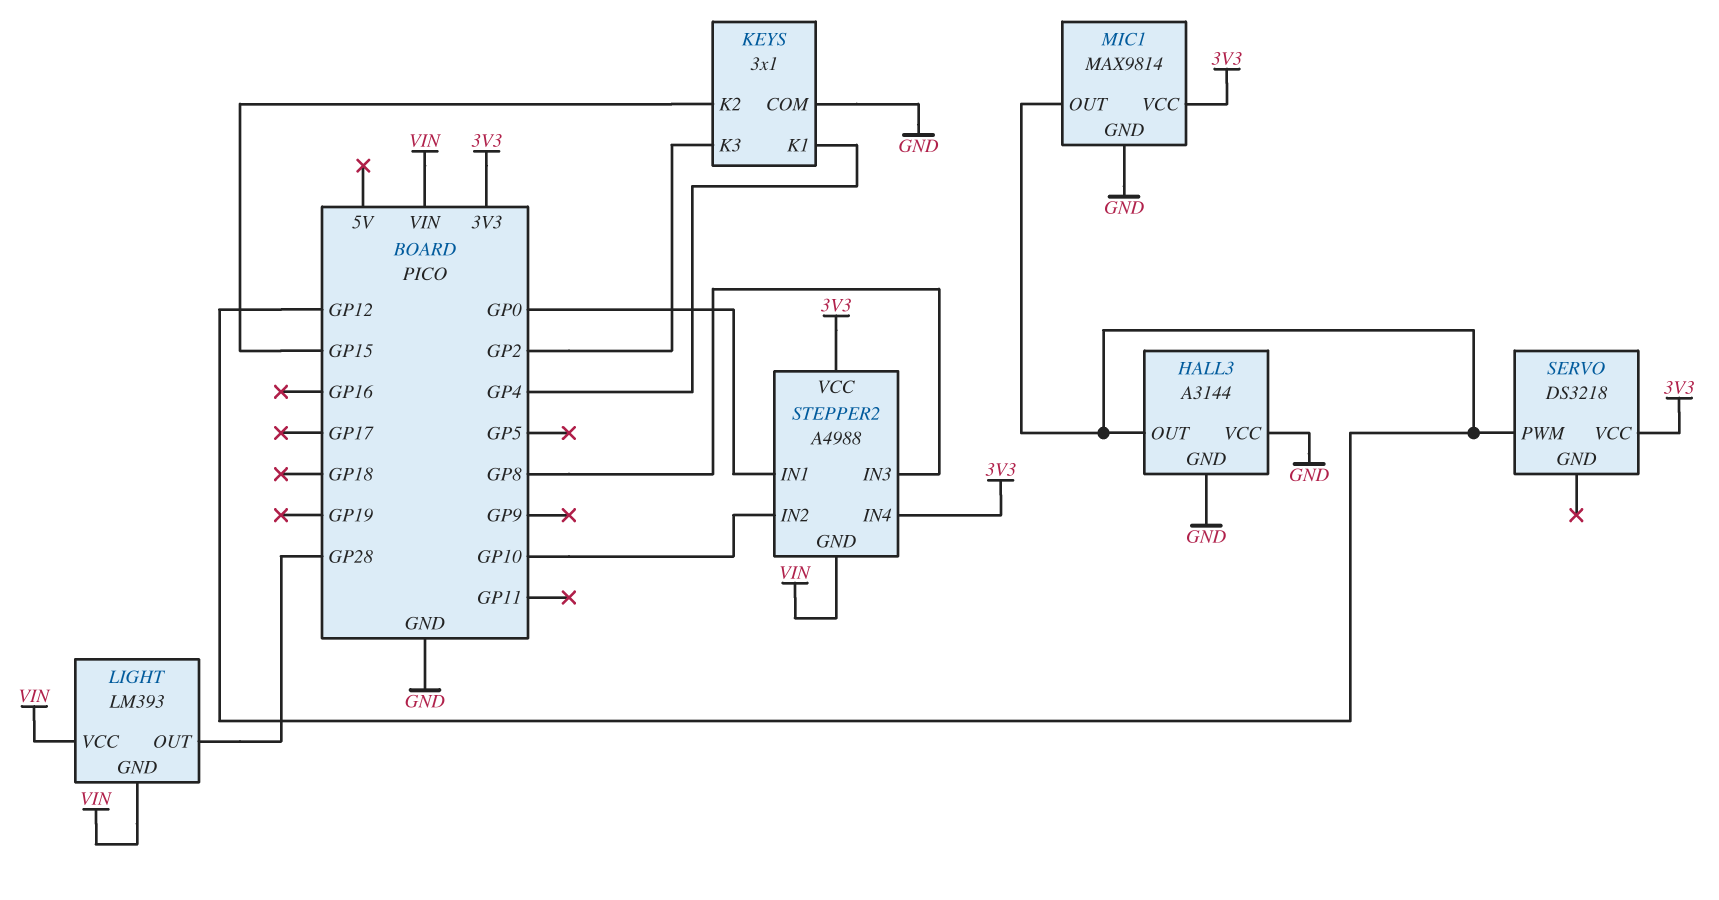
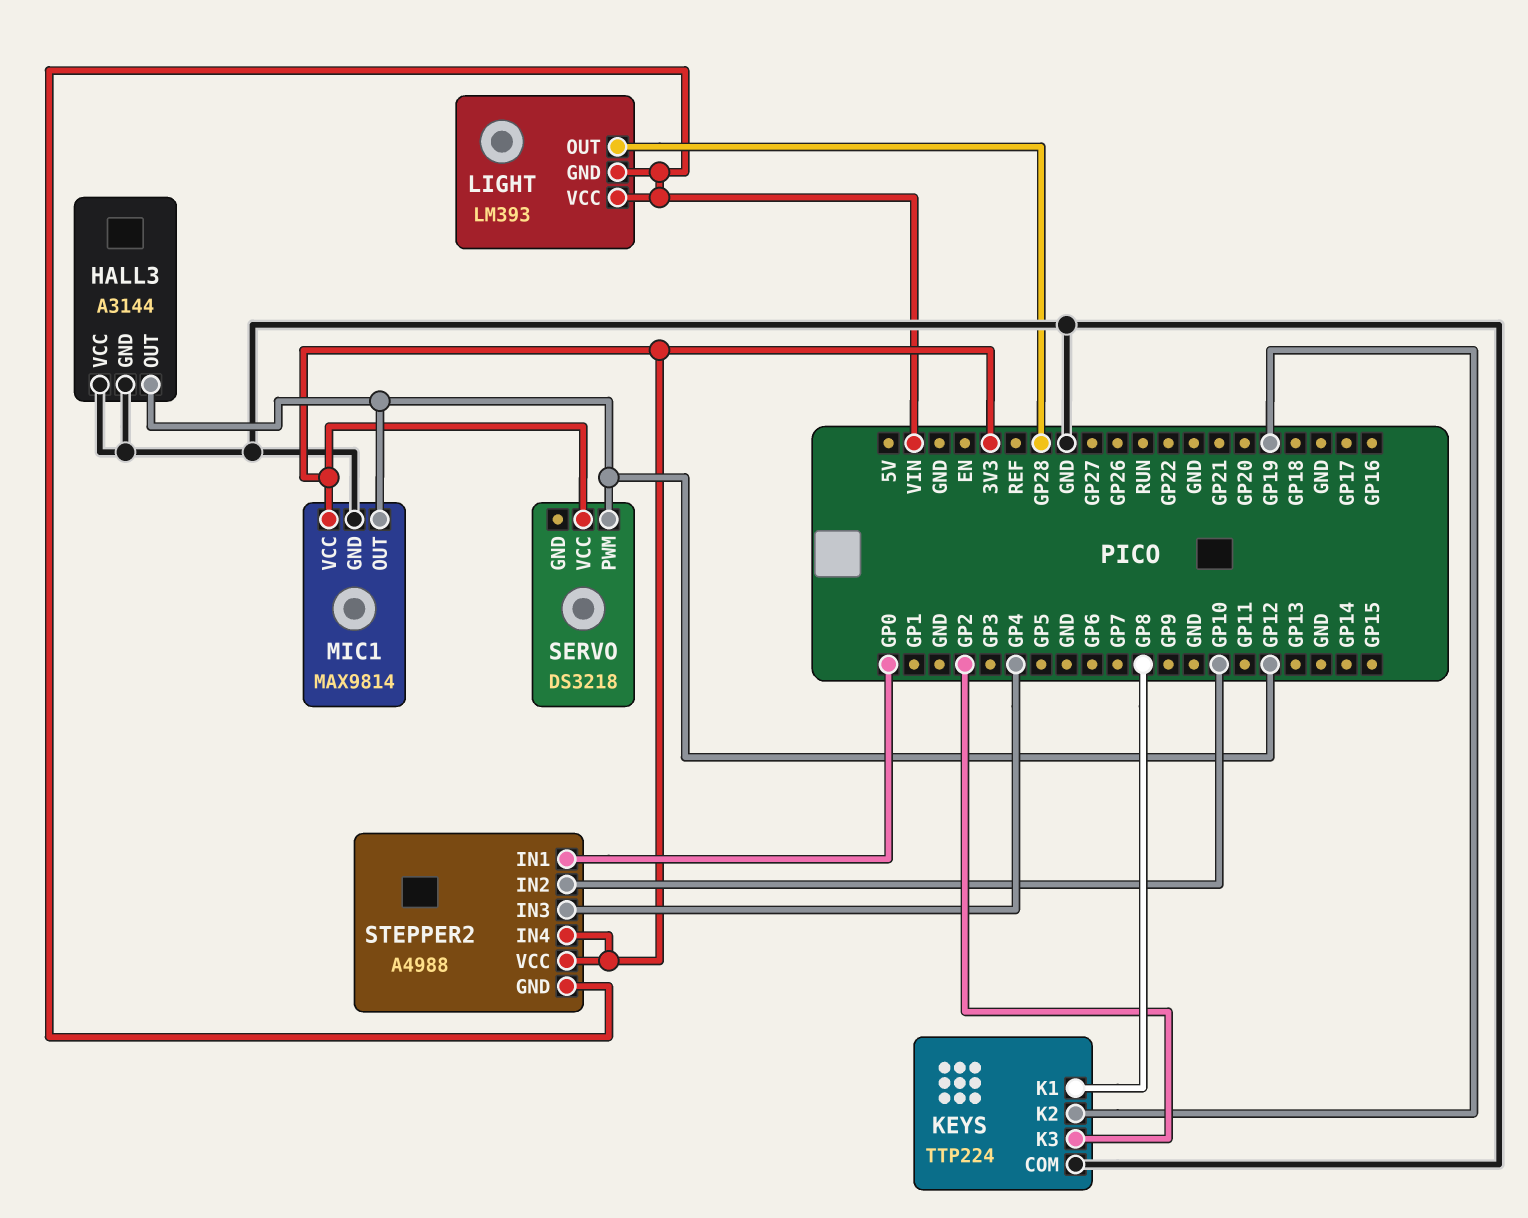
KEYS: 3x1 -> TTP224
KEYS pin K1: GP4 -> GP8
KEYS pin K2: GP15 -> GP19
STEPPER2 pin IN3: GP8 -> GP4

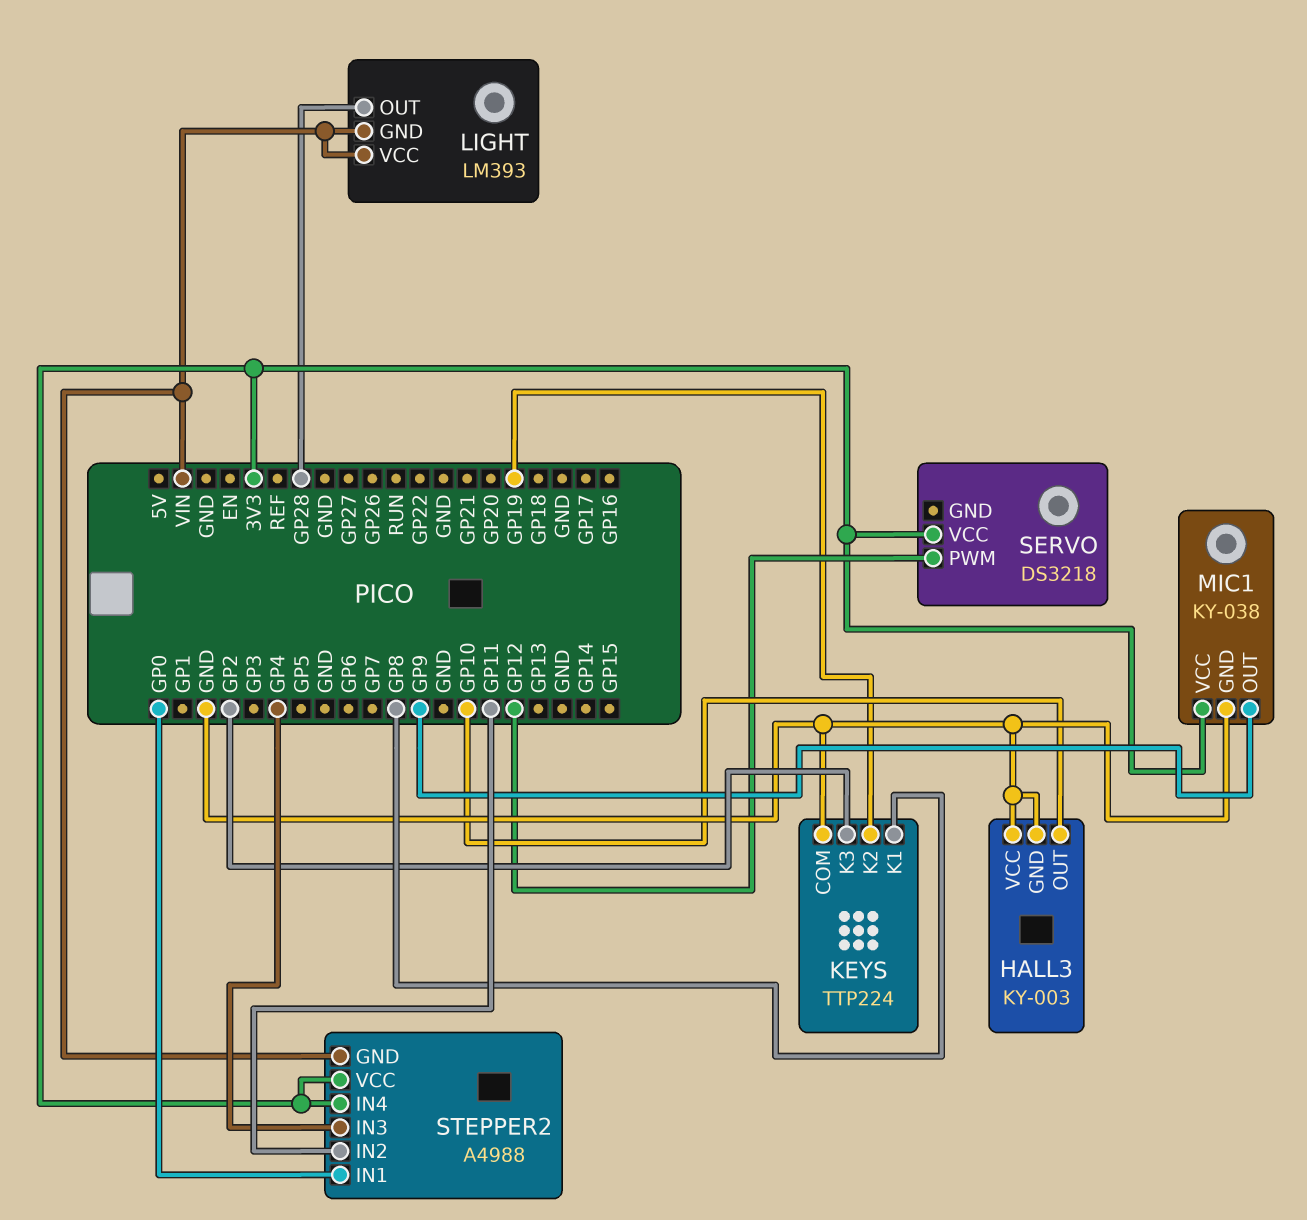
HALL3: A3144 -> KY-003
HALL3 pin OUT: GP12 -> GP10
MIC1: MAX9814 -> KY-038
MIC1 pin OUT: GP12 -> GP9
STEPPER2 pin IN2: GP10 -> GP11

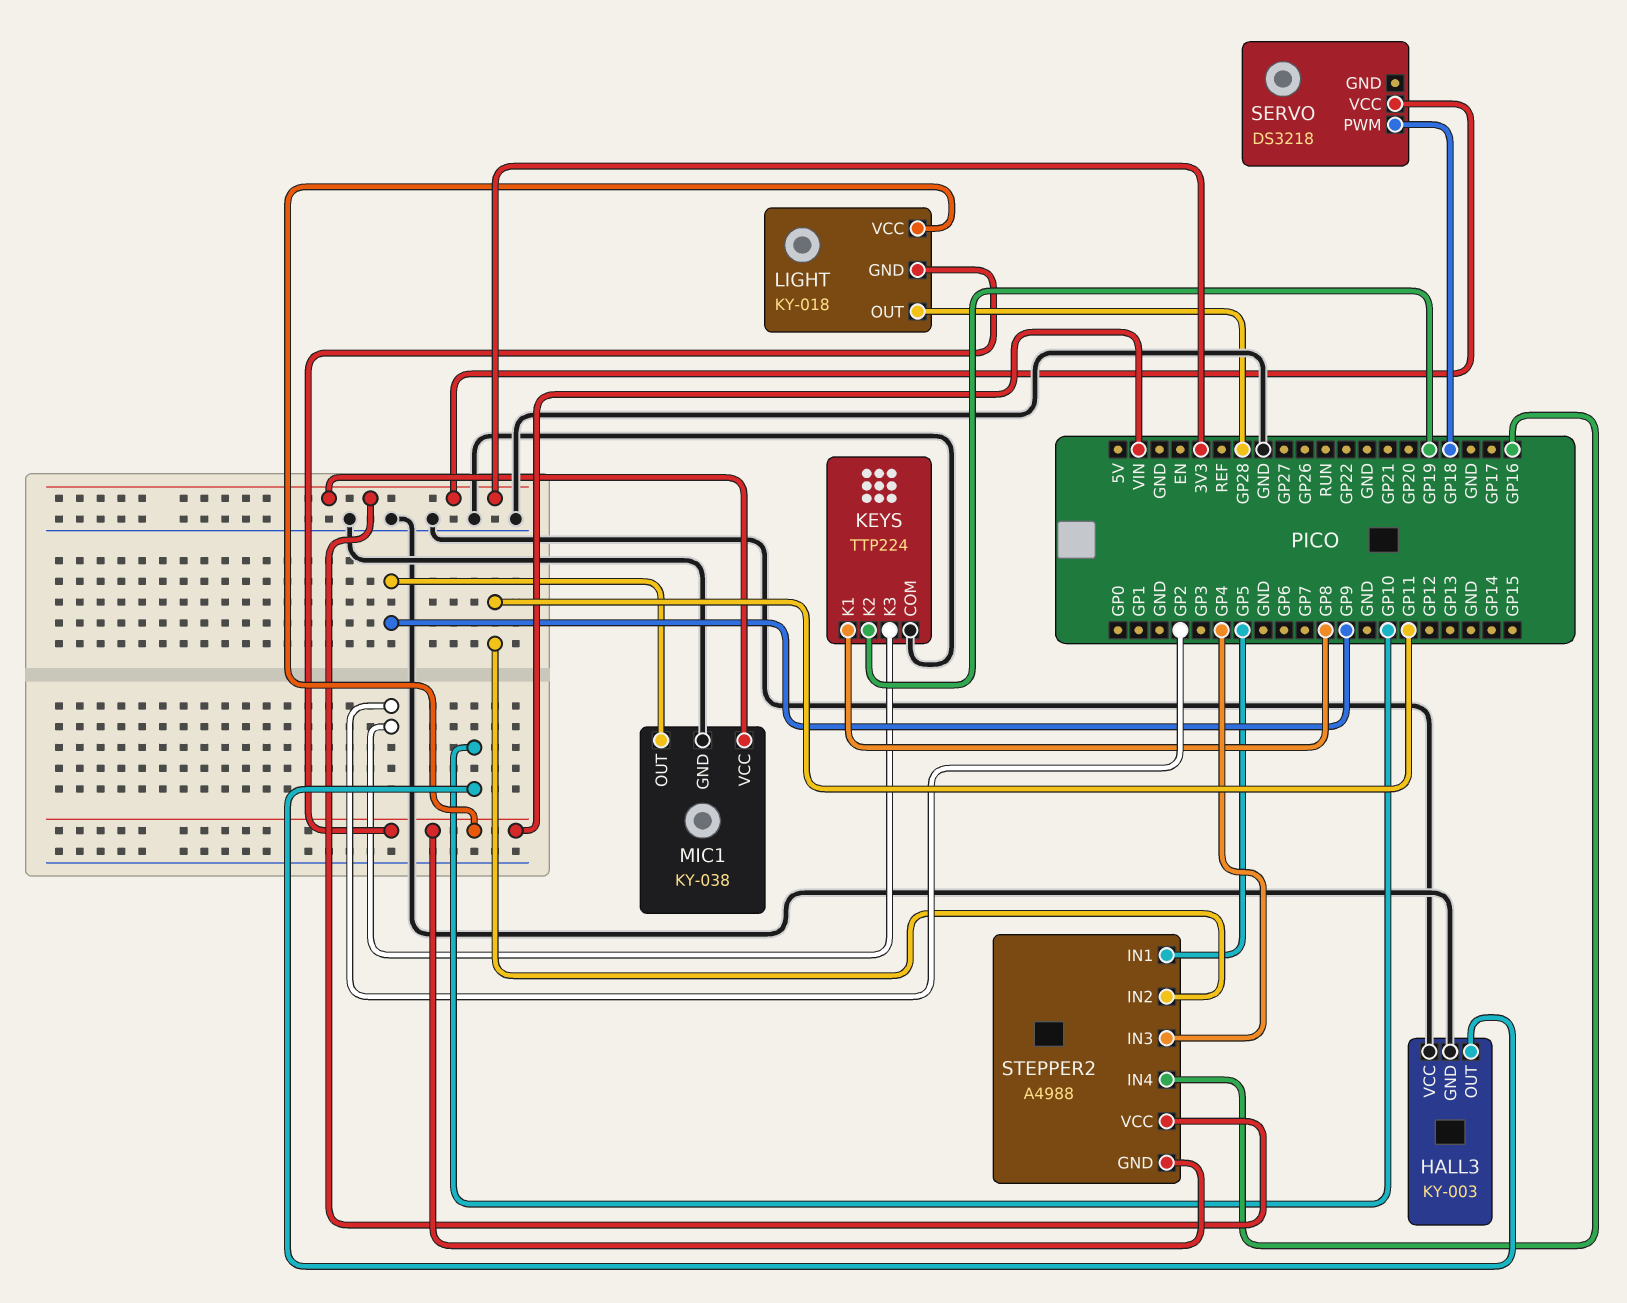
LIGHT: LM393 -> KY-018
SERVO pin PWM: GP12 -> GP18
STEPPER2 pin IN1: GP0 -> GP5
STEPPER2 pin IN4: 3V3 -> GP16

